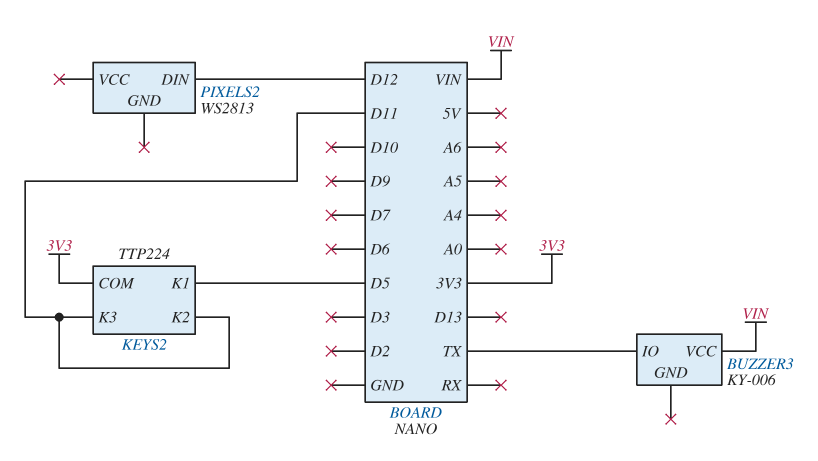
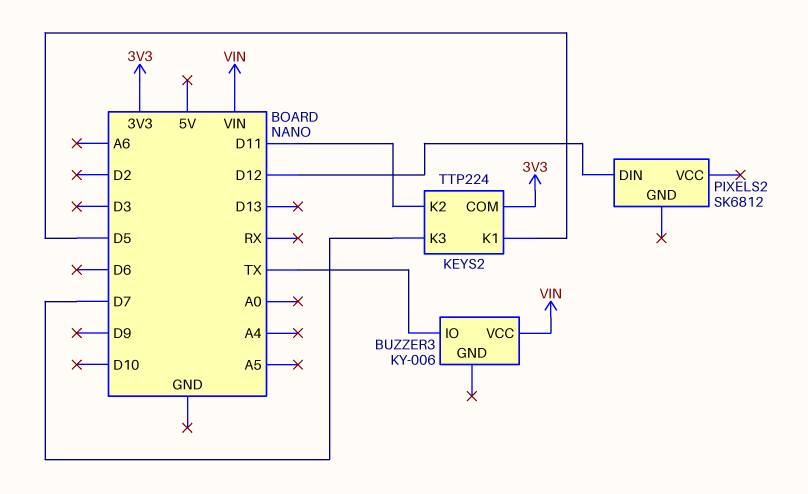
KEYS2 pin K3: D11 -> D7
PIXELS2: WS2813 -> SK6812

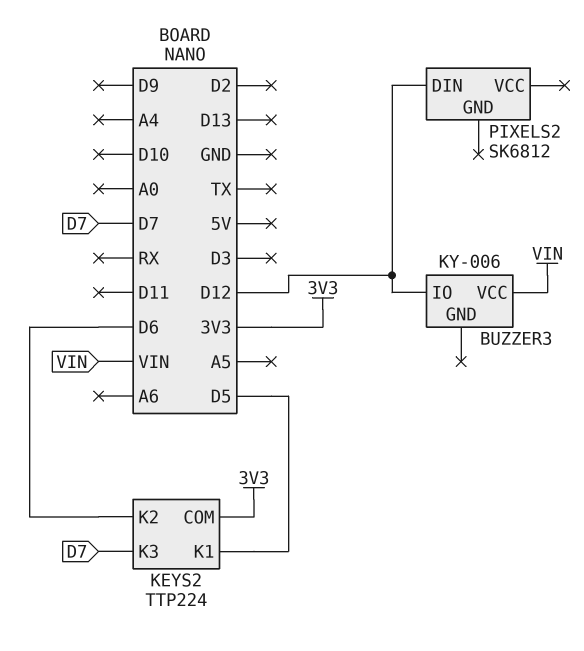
BUZZER3 pin IO: TX -> D12
KEYS2 pin K2: D11 -> D6

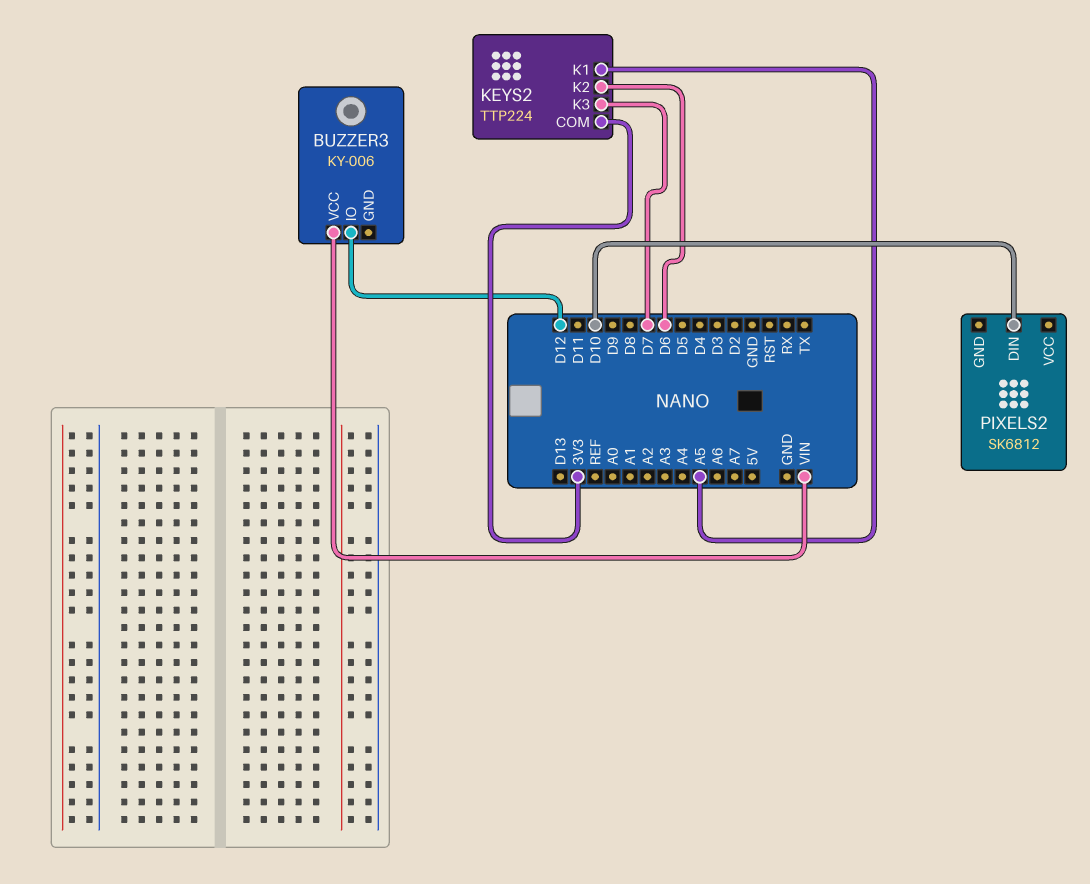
KEYS2 pin K1: D5 -> A5
PIXELS2 pin DIN: D12 -> D10

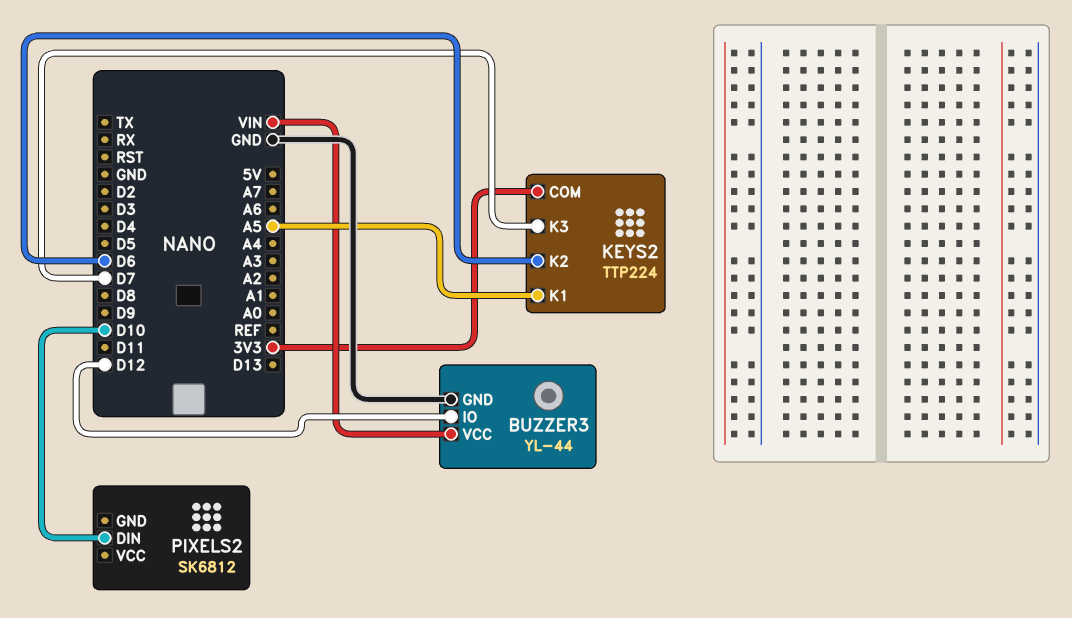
BUZZER3: KY-006 -> YL-44
BUZZER3 pin GND: none -> GND

